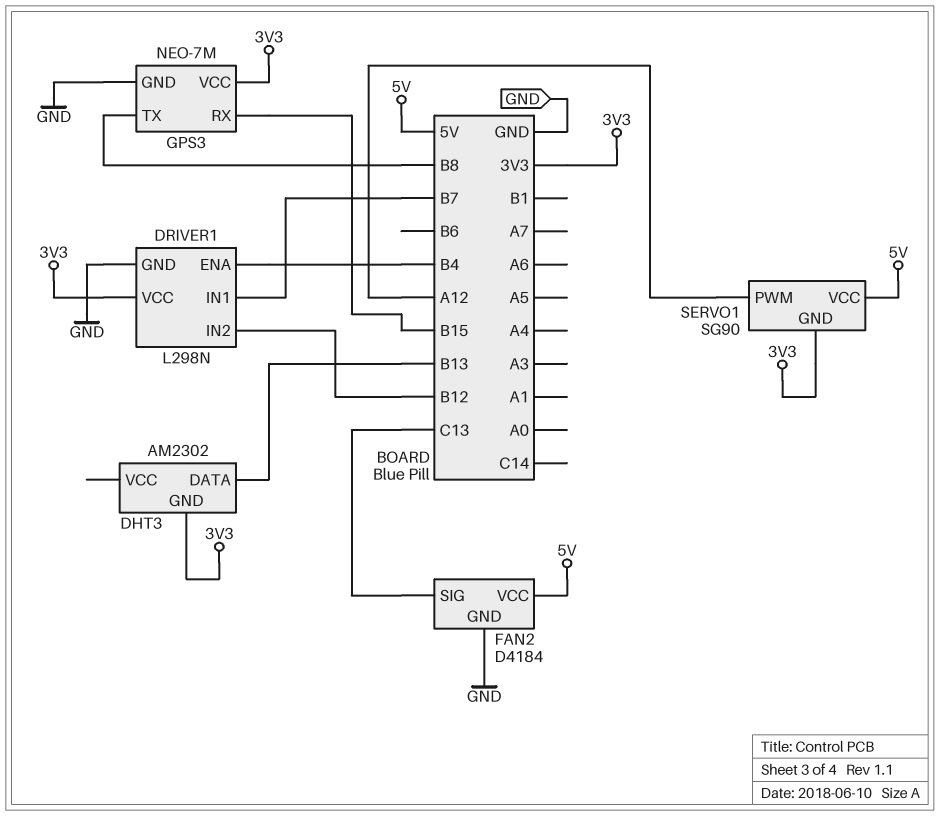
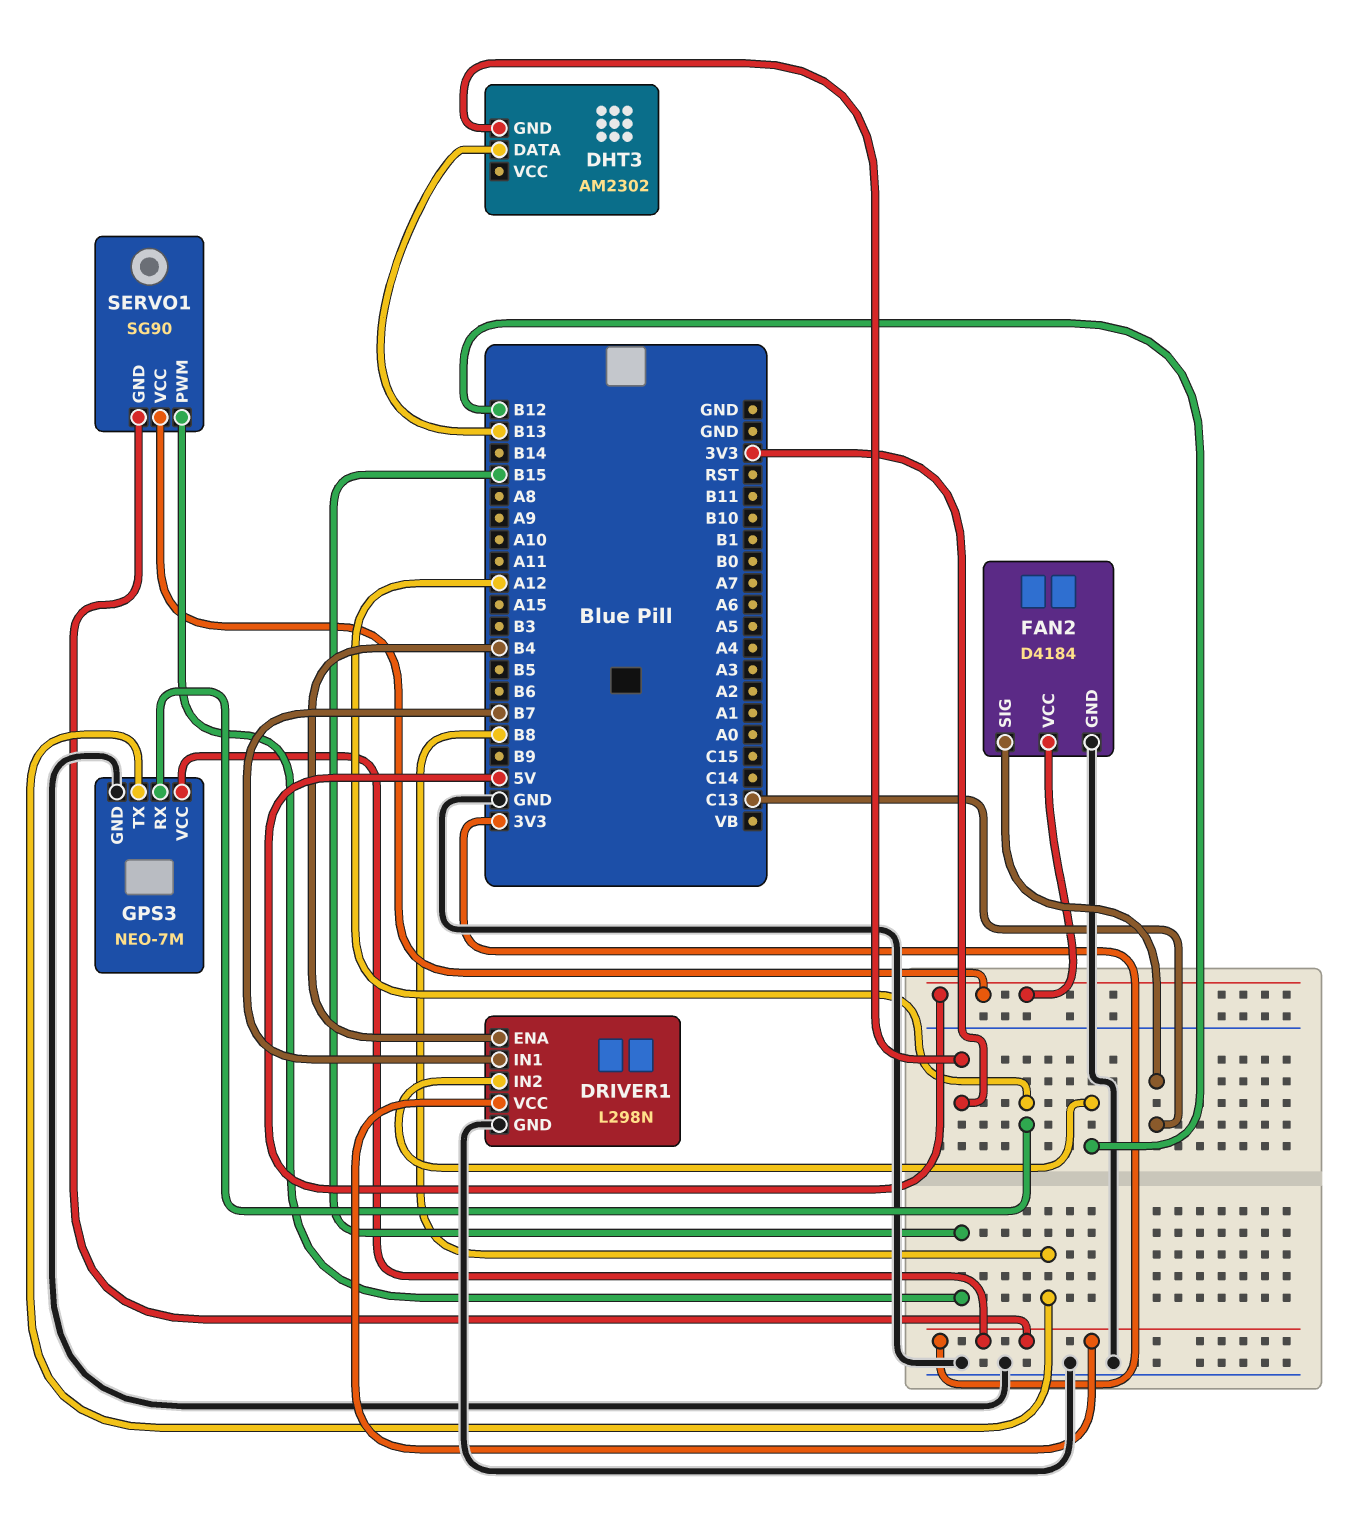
GPS3 pin RX: B15 -> A12
SERVO1 pin PWM: A12 -> B15

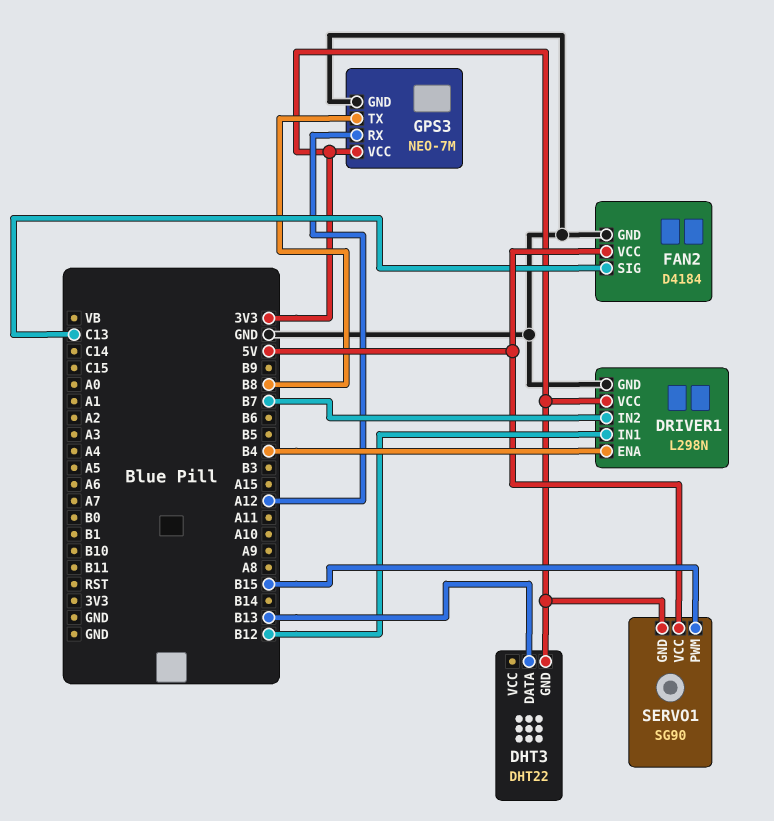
DHT3: AM2302 -> DHT22
DRIVER1 pin IN1: B7 -> B12
DRIVER1 pin IN2: B12 -> B7

